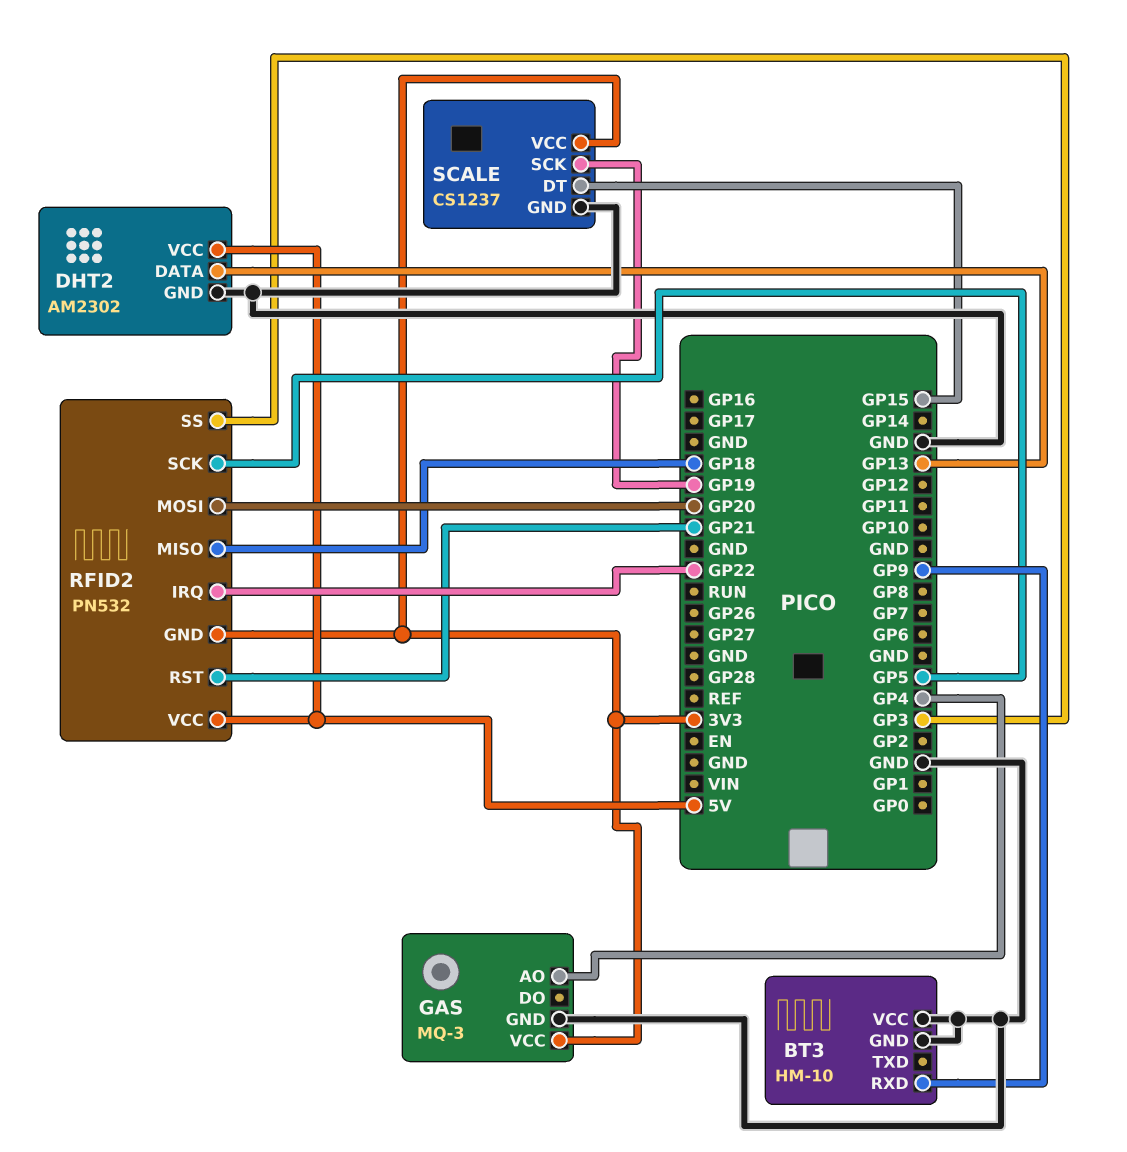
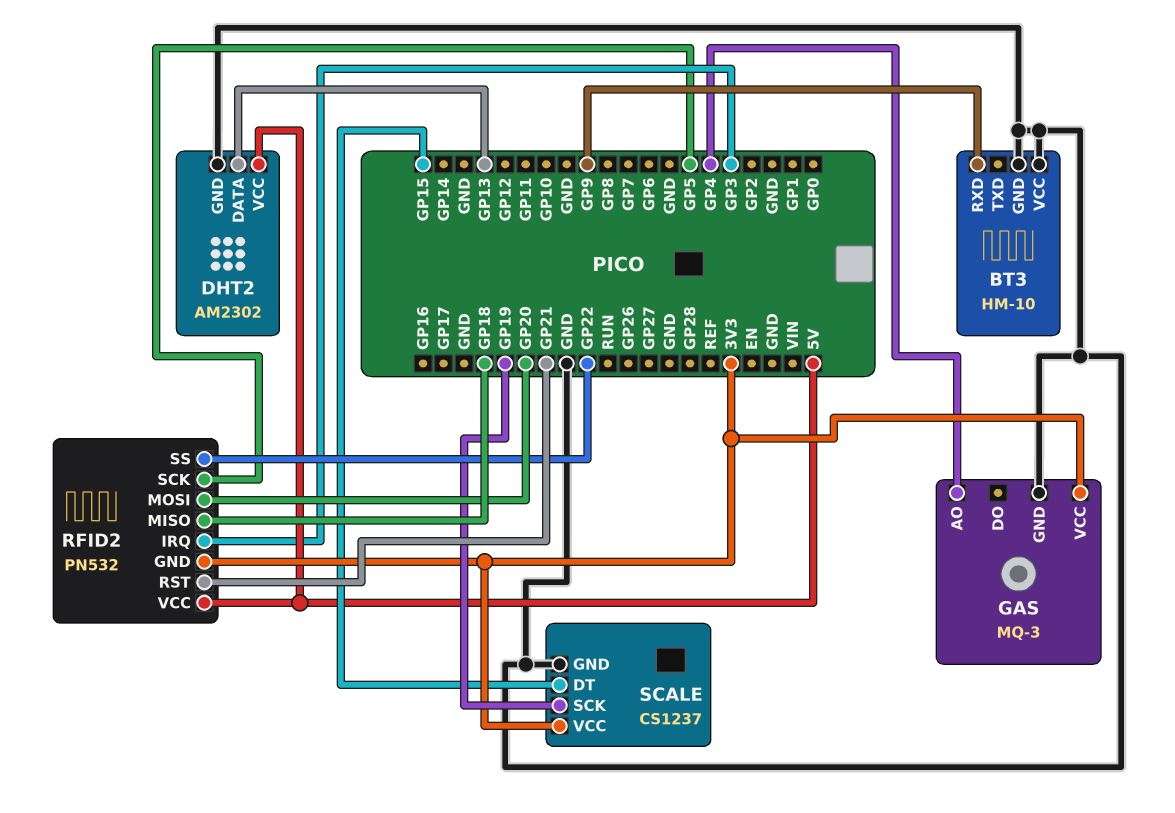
RFID2 pin IRQ: GP22 -> GP3
RFID2 pin SS: GP3 -> GP22

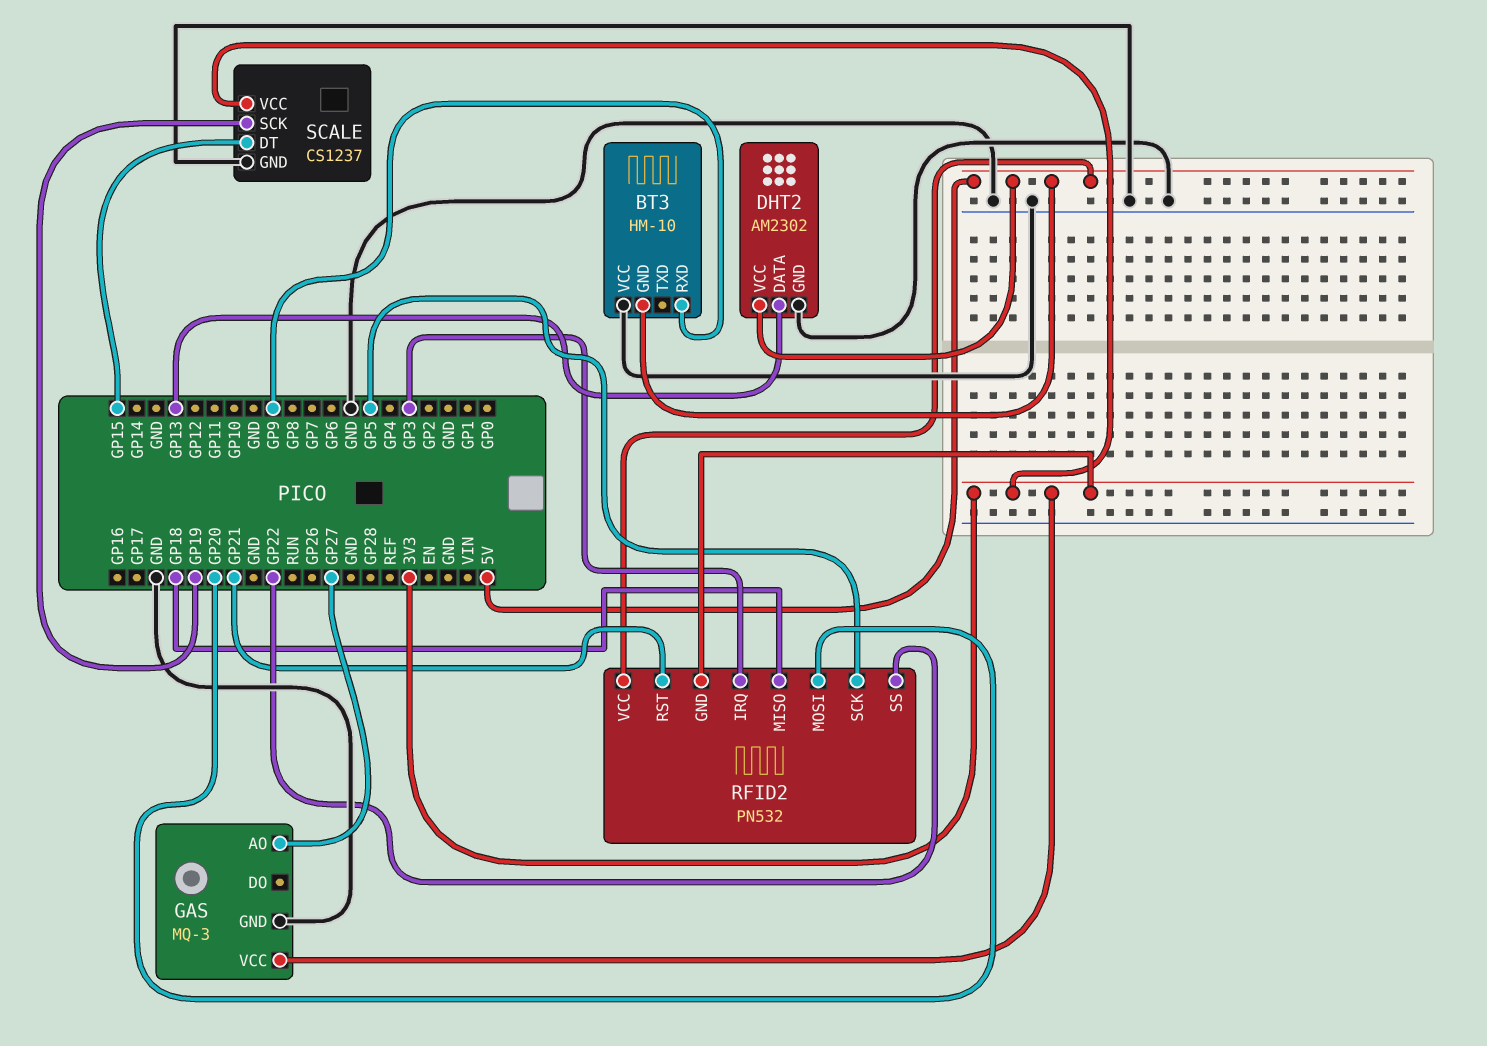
BT3 pin GND: GND -> 5V
GAS pin AO: GP4 -> GP27

